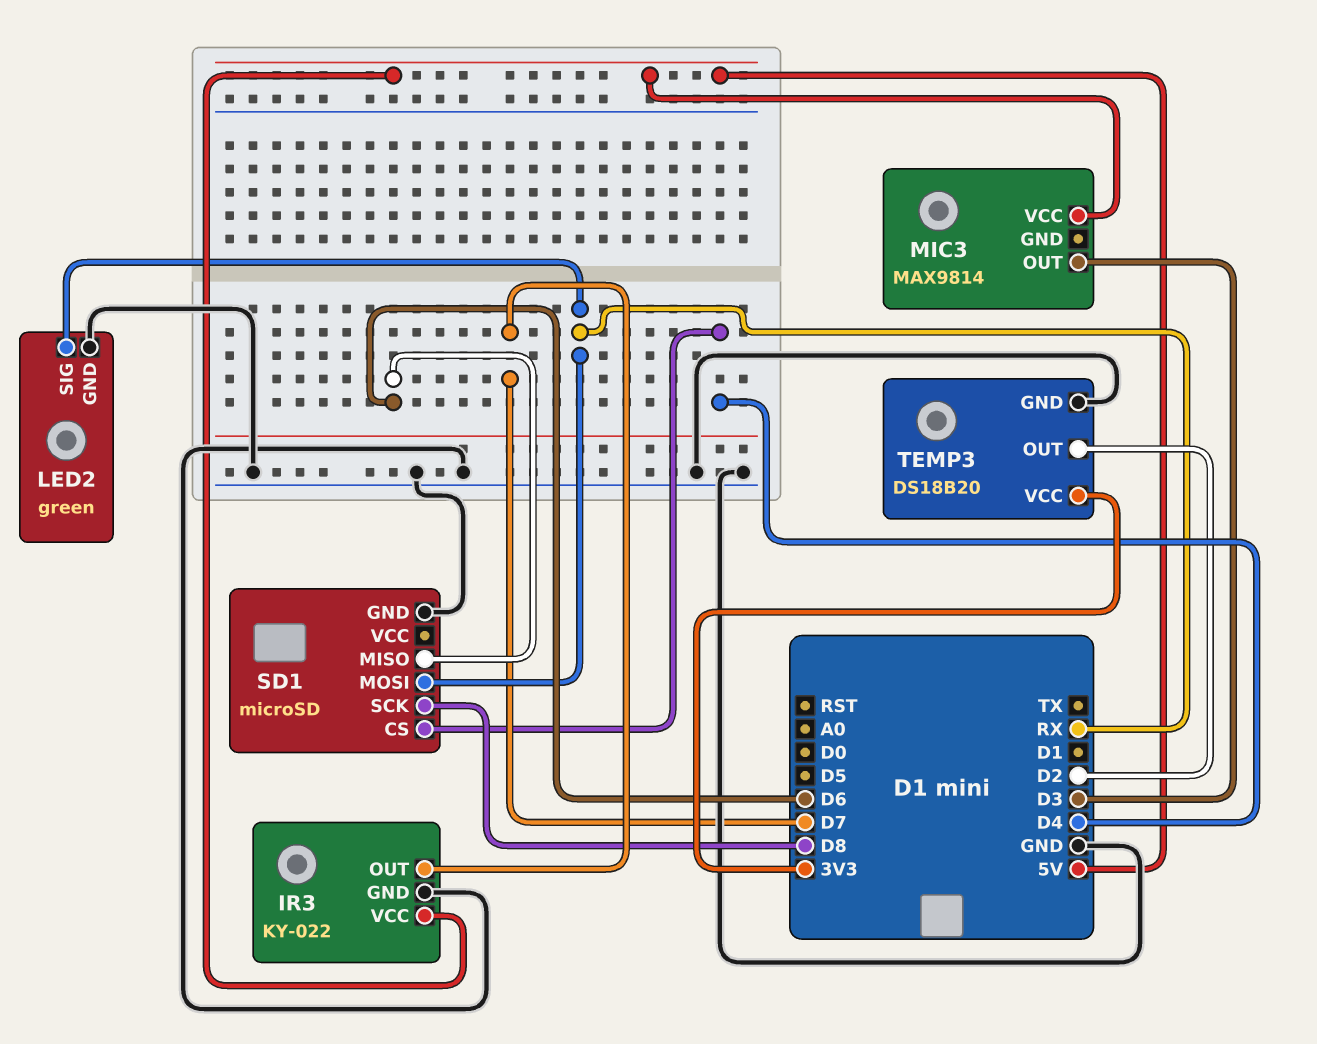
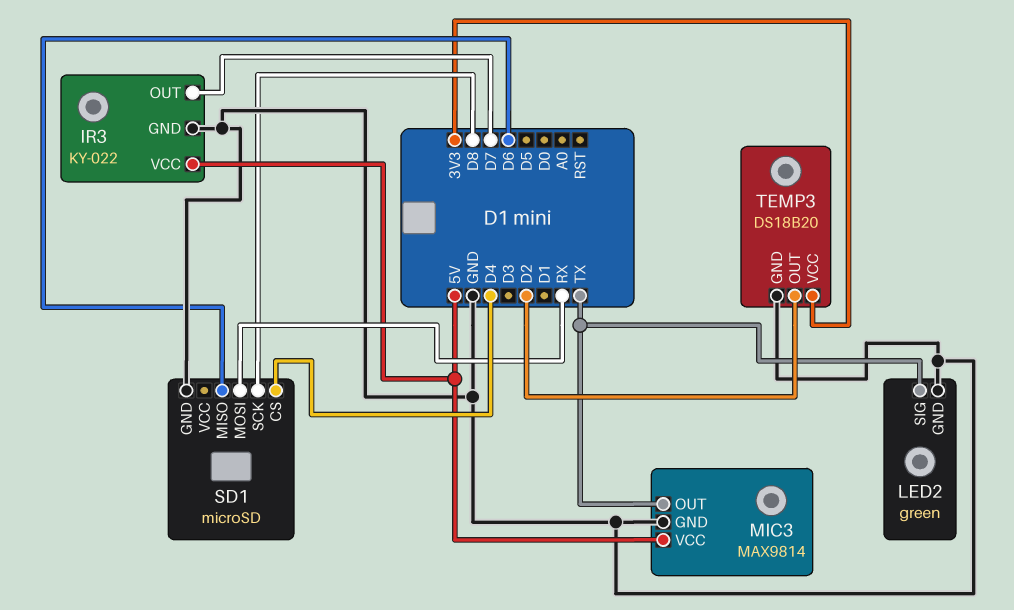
LED2 pin SIG: RX -> TX
MIC3 pin GND: none -> GND
MIC3 pin OUT: D3 -> TX

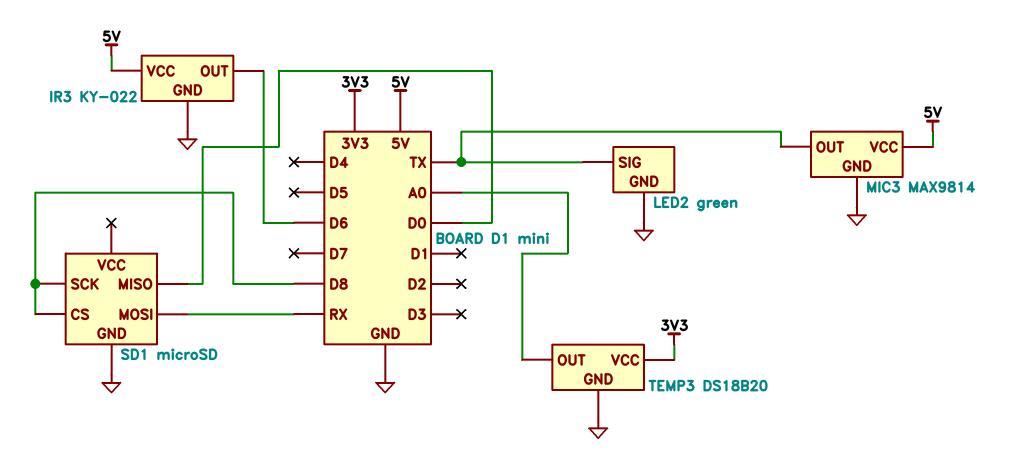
IR3 pin OUT: D7 -> D6
SD1 pin CS: D4 -> D8
SD1 pin MISO: D6 -> D0
TEMP3 pin OUT: D2 -> A0

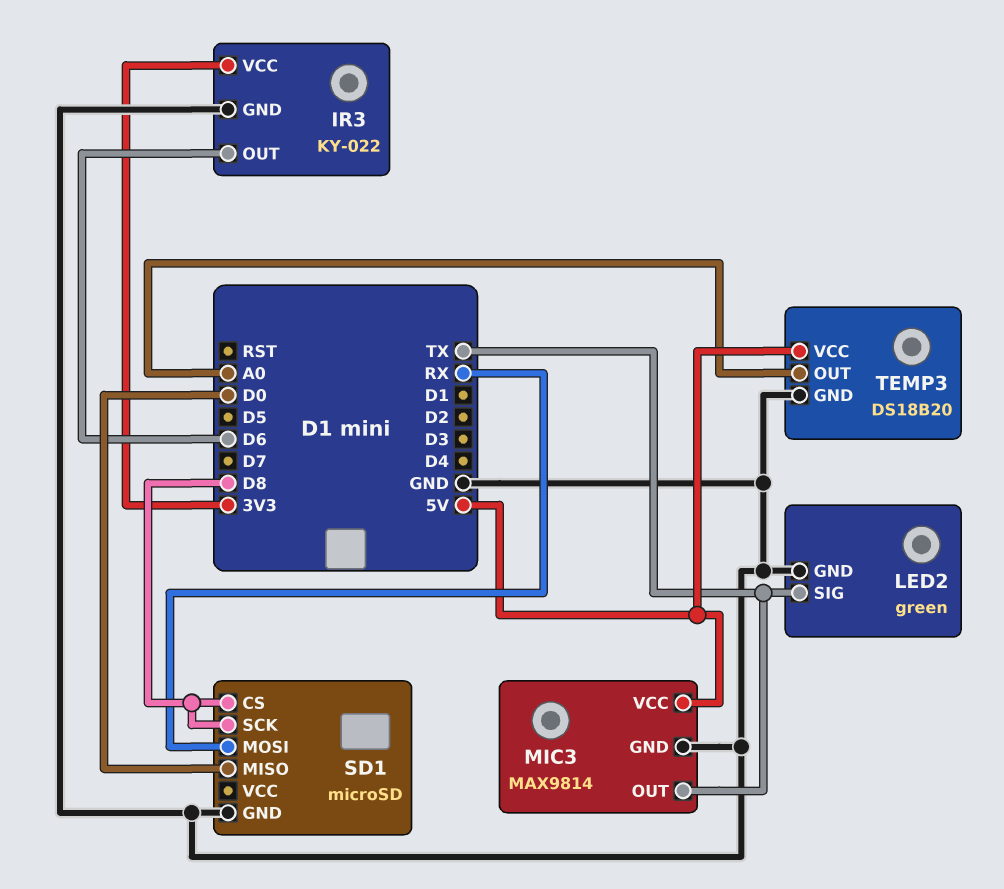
IR3 pin VCC: 5V -> 3V3
TEMP3 pin VCC: 3V3 -> 5V

